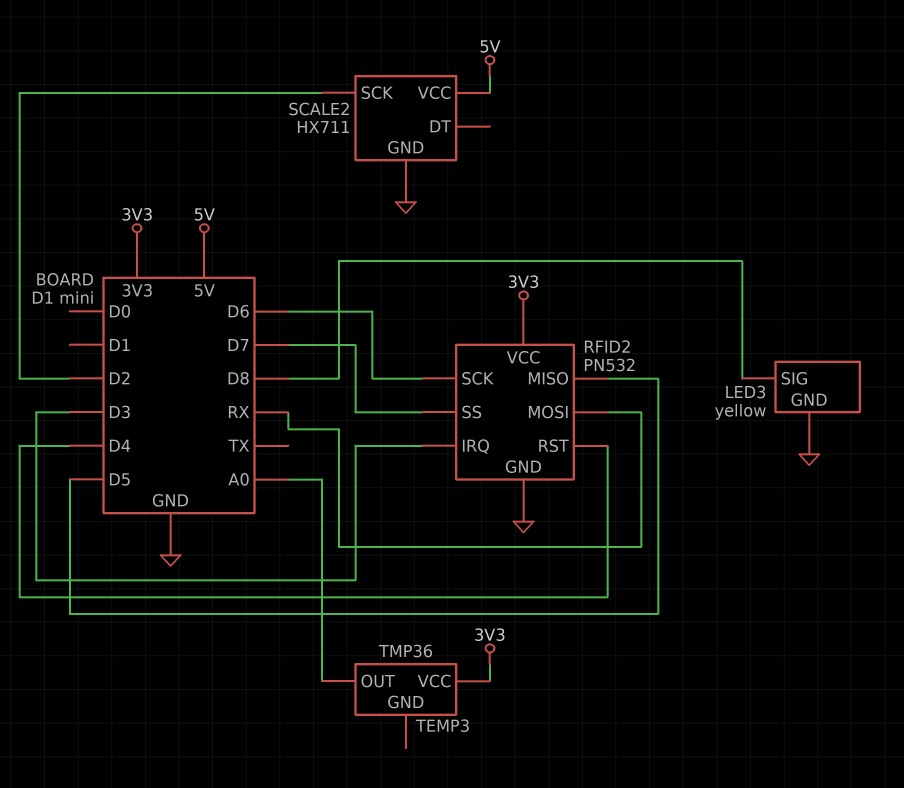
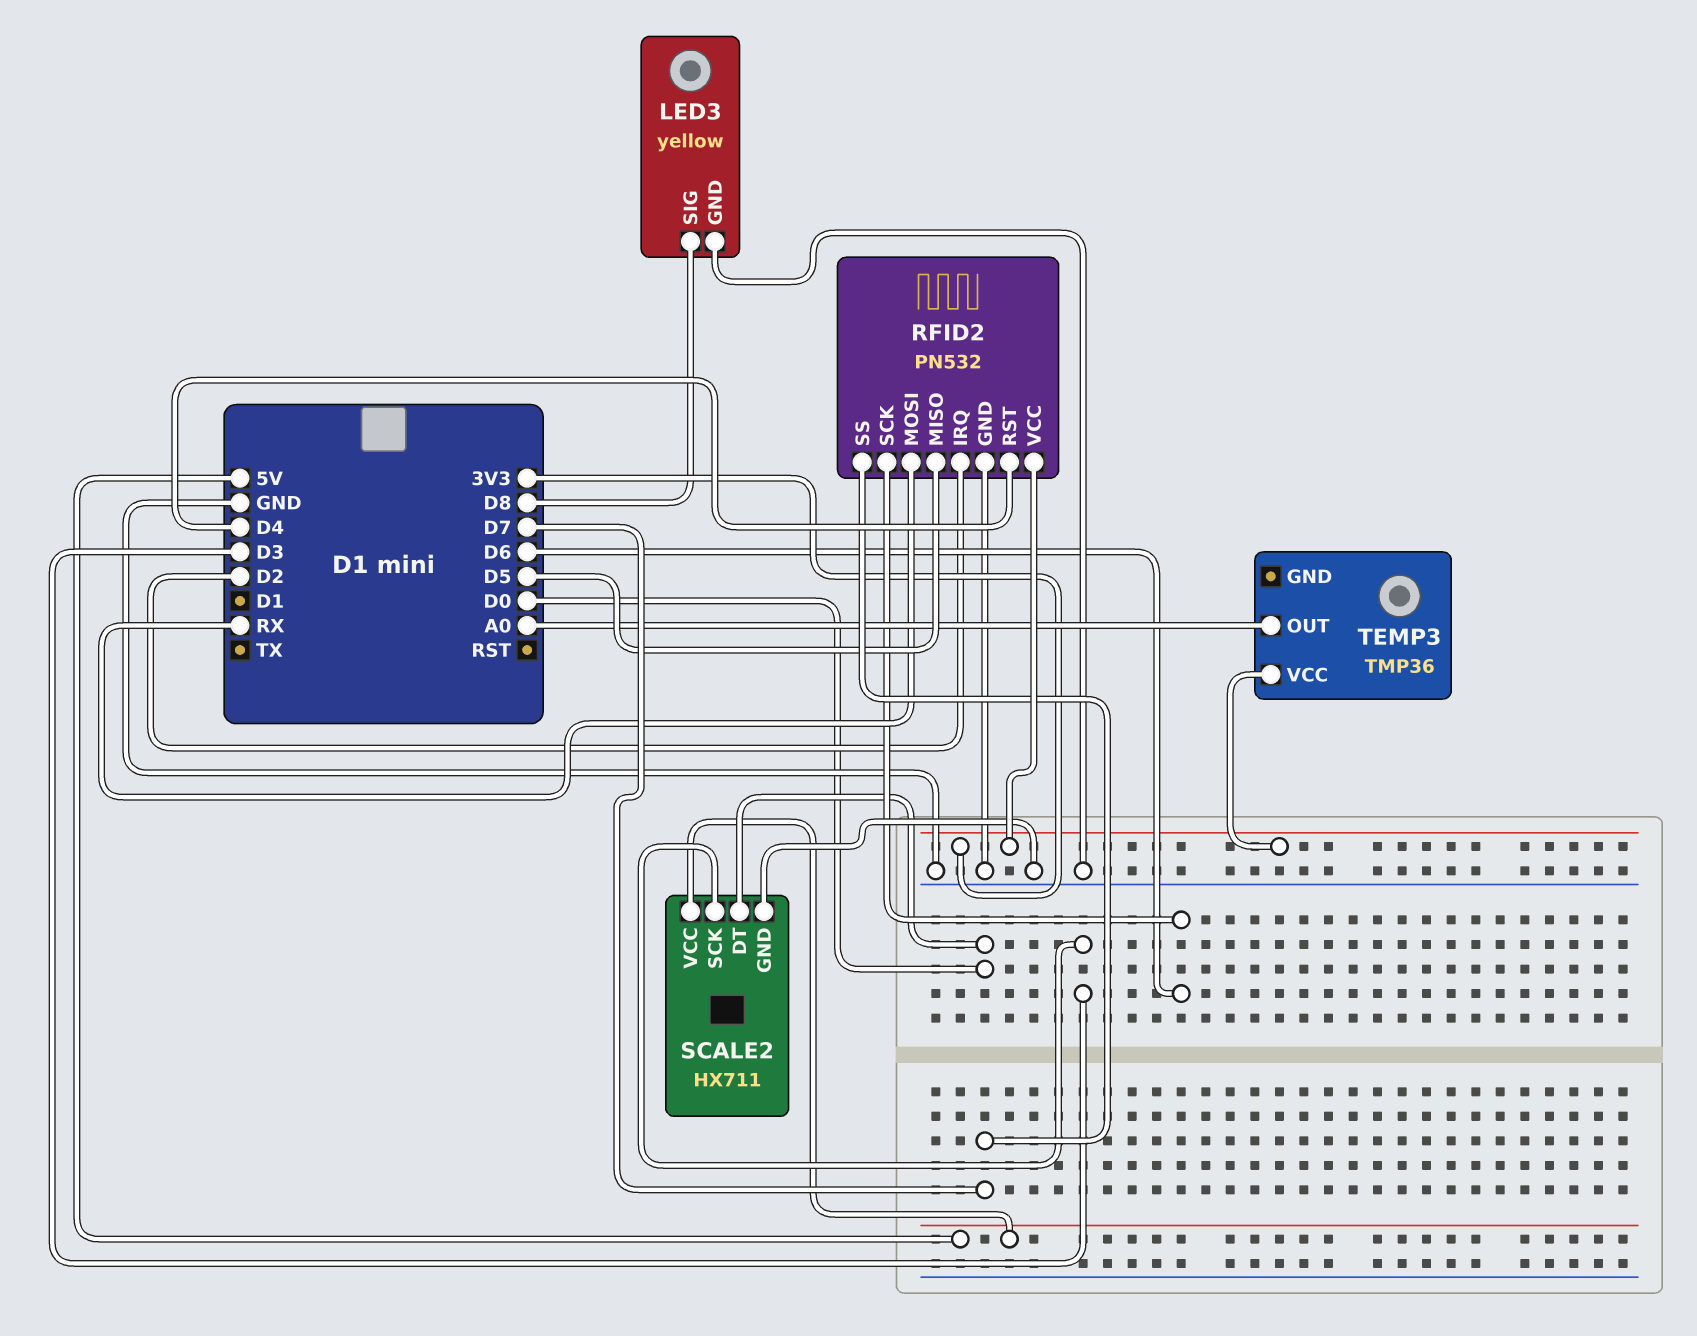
RFID2 pin IRQ: D3 -> D2
SCALE2 pin DT: none -> D0
SCALE2 pin SCK: D2 -> D3

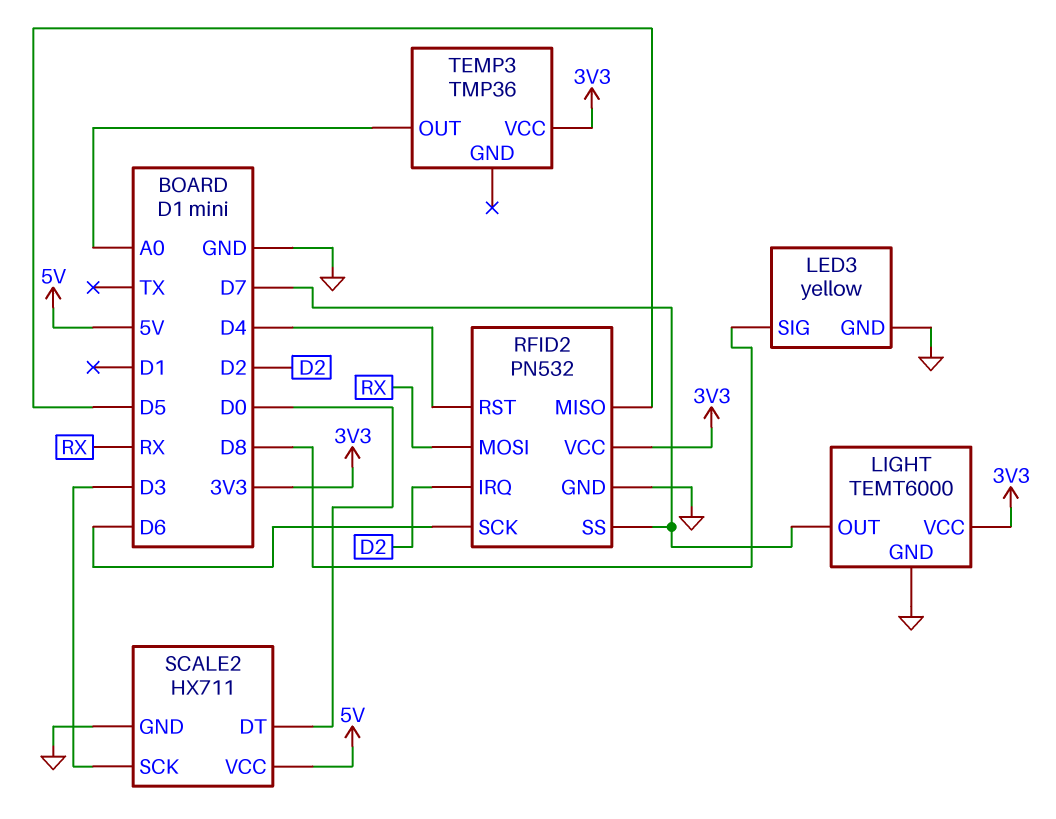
LIGHT: none -> TEMT6000
LIGHT pin GND: none -> GND
LIGHT pin OUT: none -> D7
LIGHT pin VCC: none -> 3V3

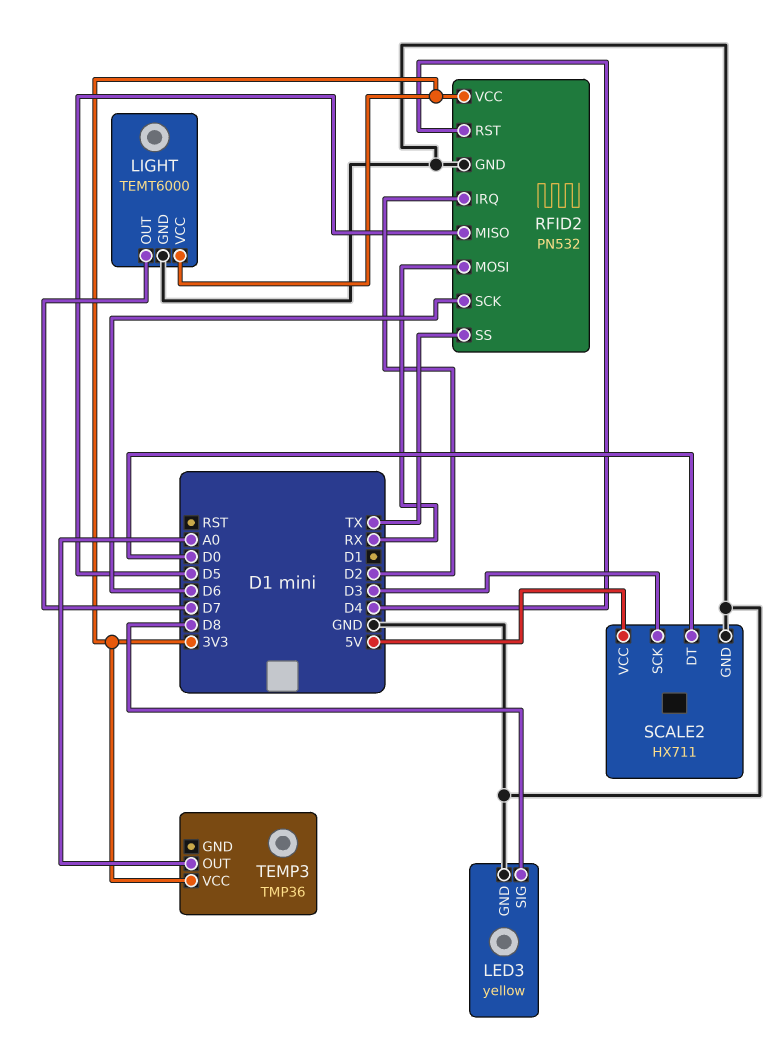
RFID2 pin SS: D7 -> TX

